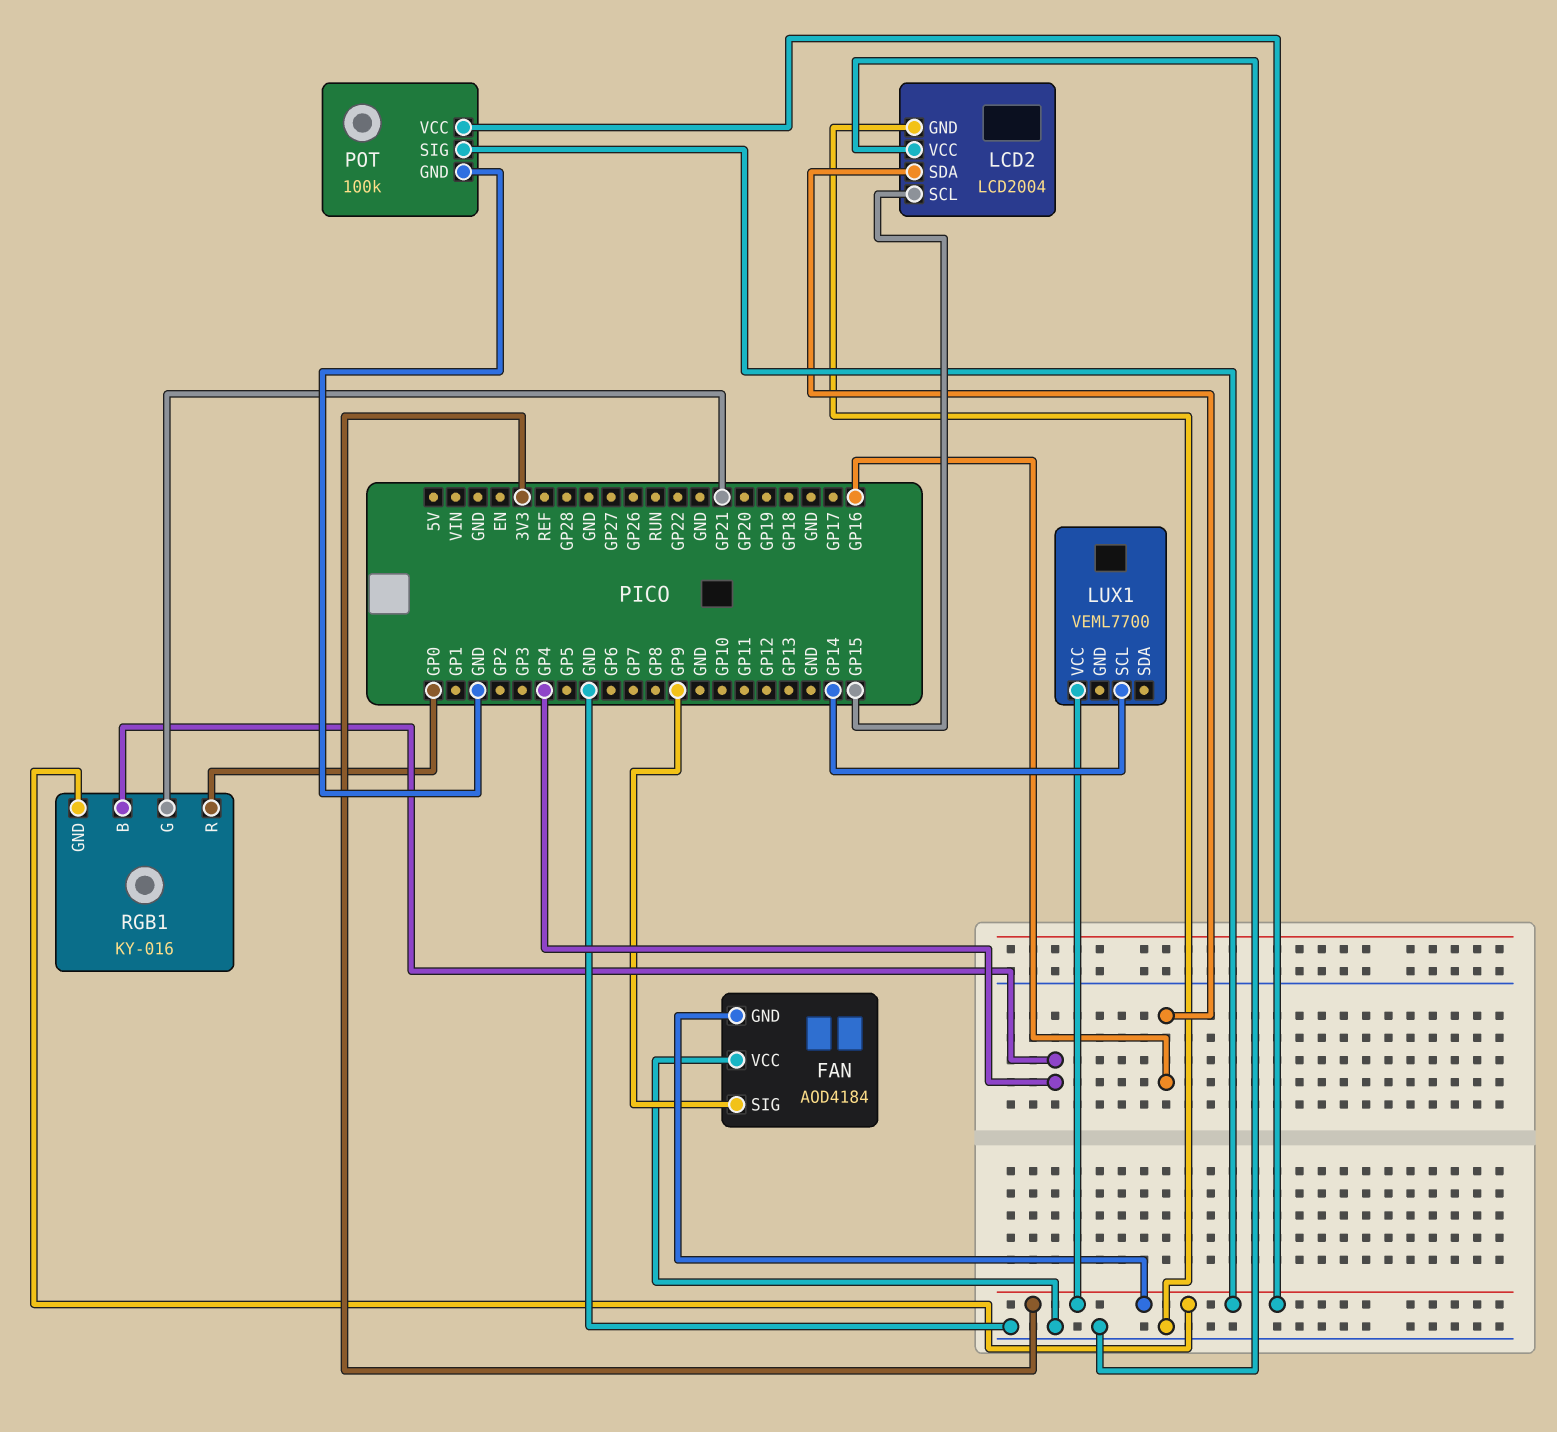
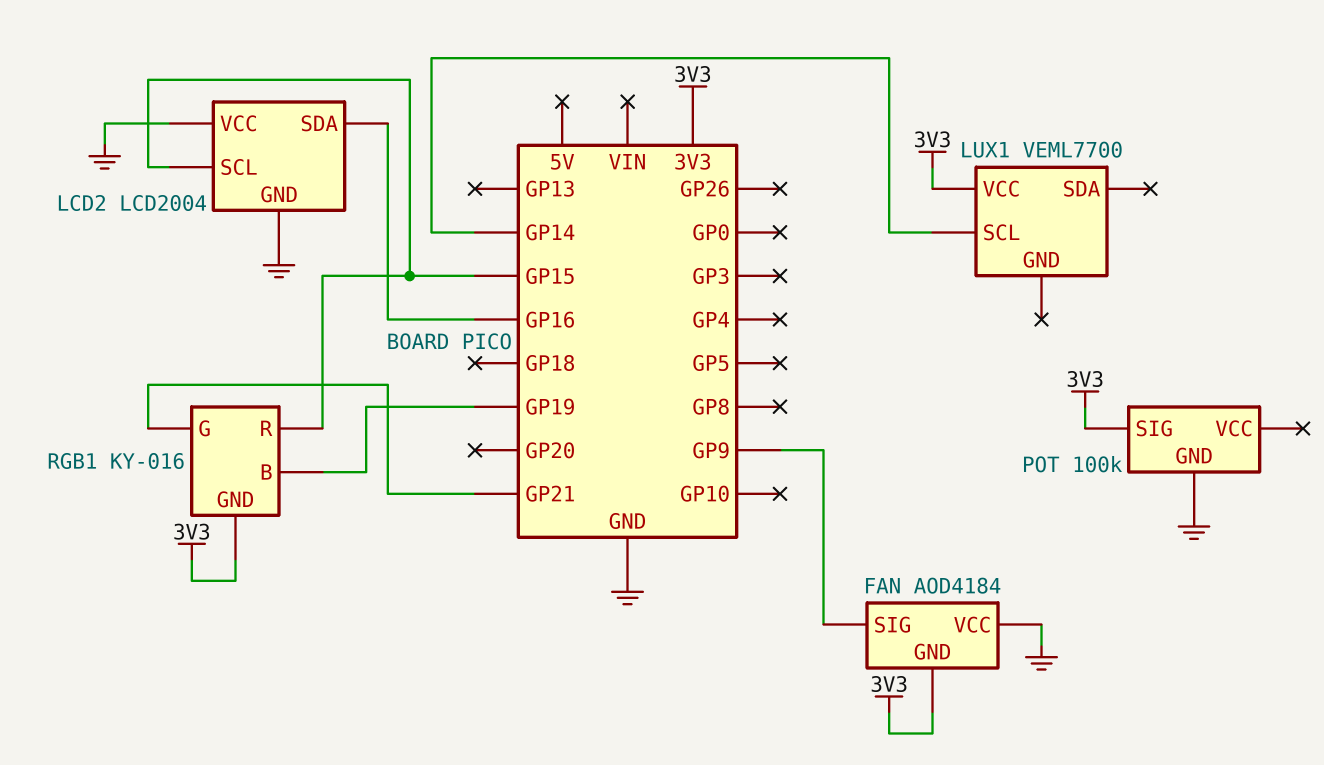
POT pin VCC: 3V3 -> none
RGB1 pin B: GP4 -> GP19
RGB1 pin R: GP0 -> GP15

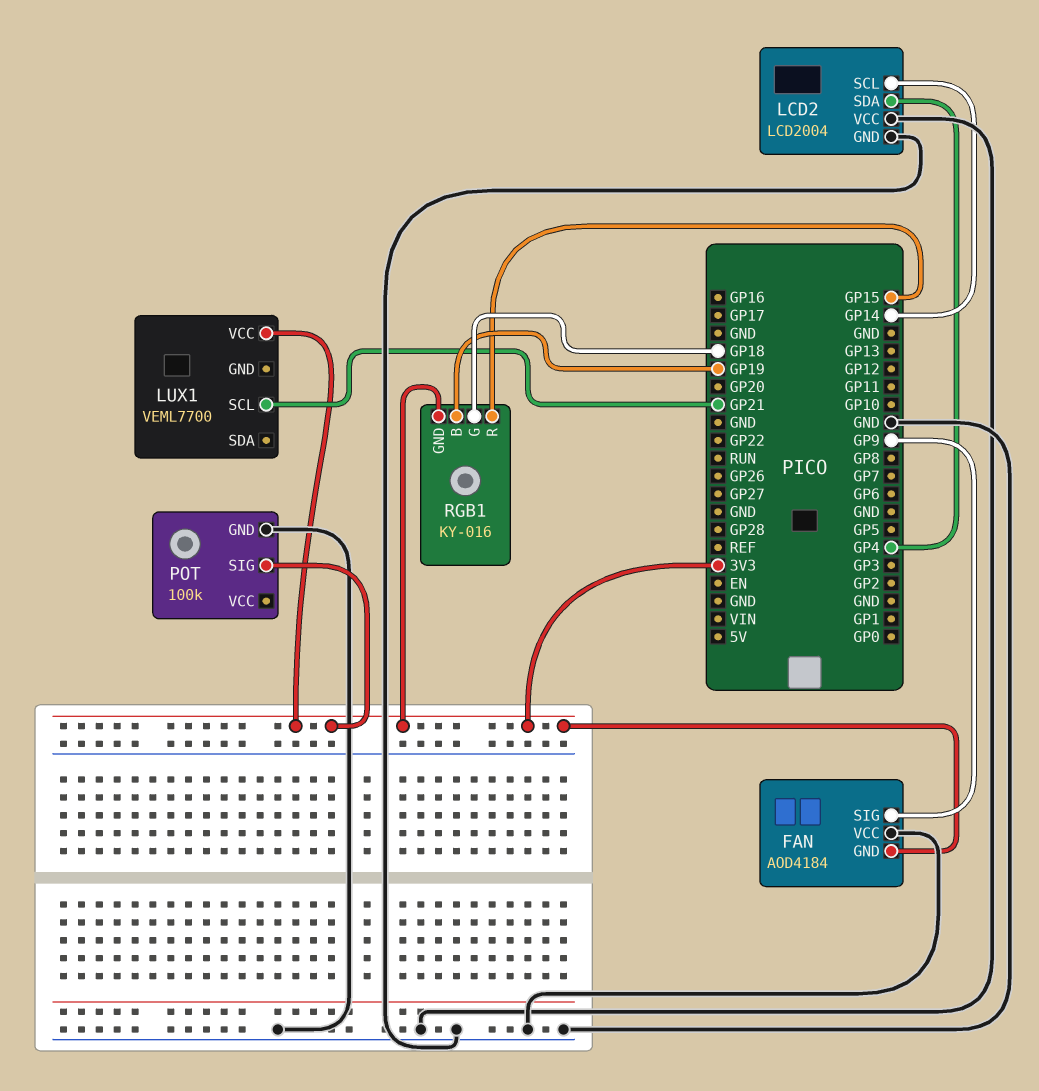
LCD2 pin SCL: GP15 -> GP14
LCD2 pin SDA: GP16 -> GP4
LUX1 pin SCL: GP14 -> GP21
RGB1 pin G: GP21 -> GP18

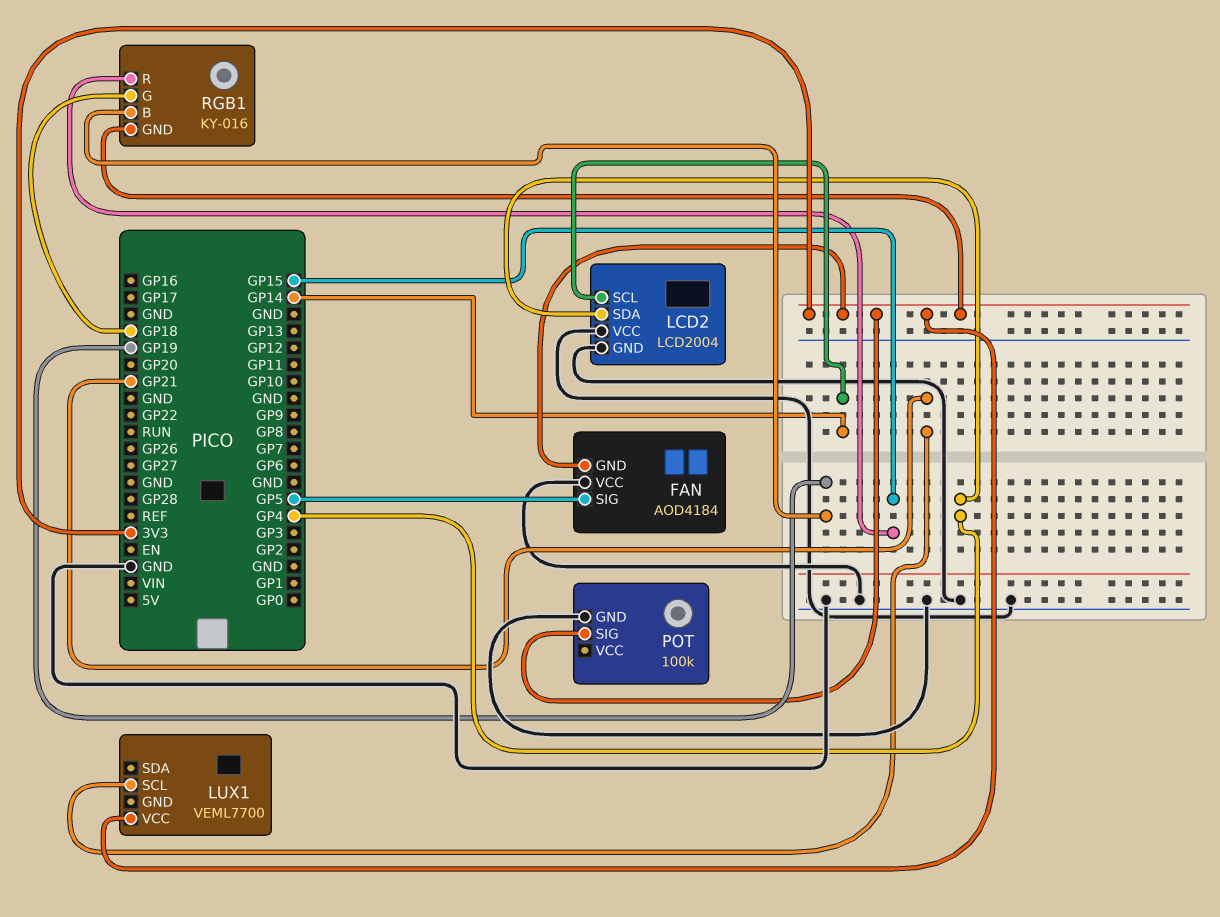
FAN pin SIG: GP9 -> GP5

